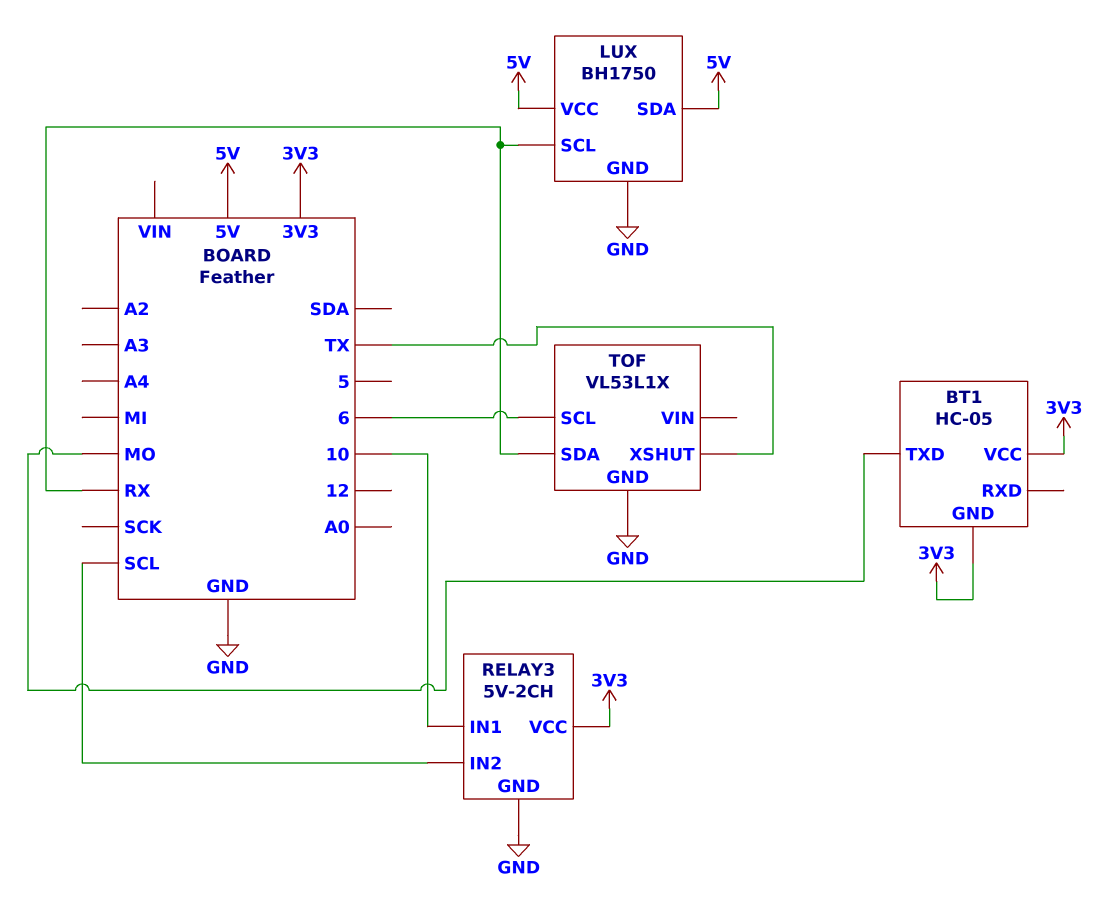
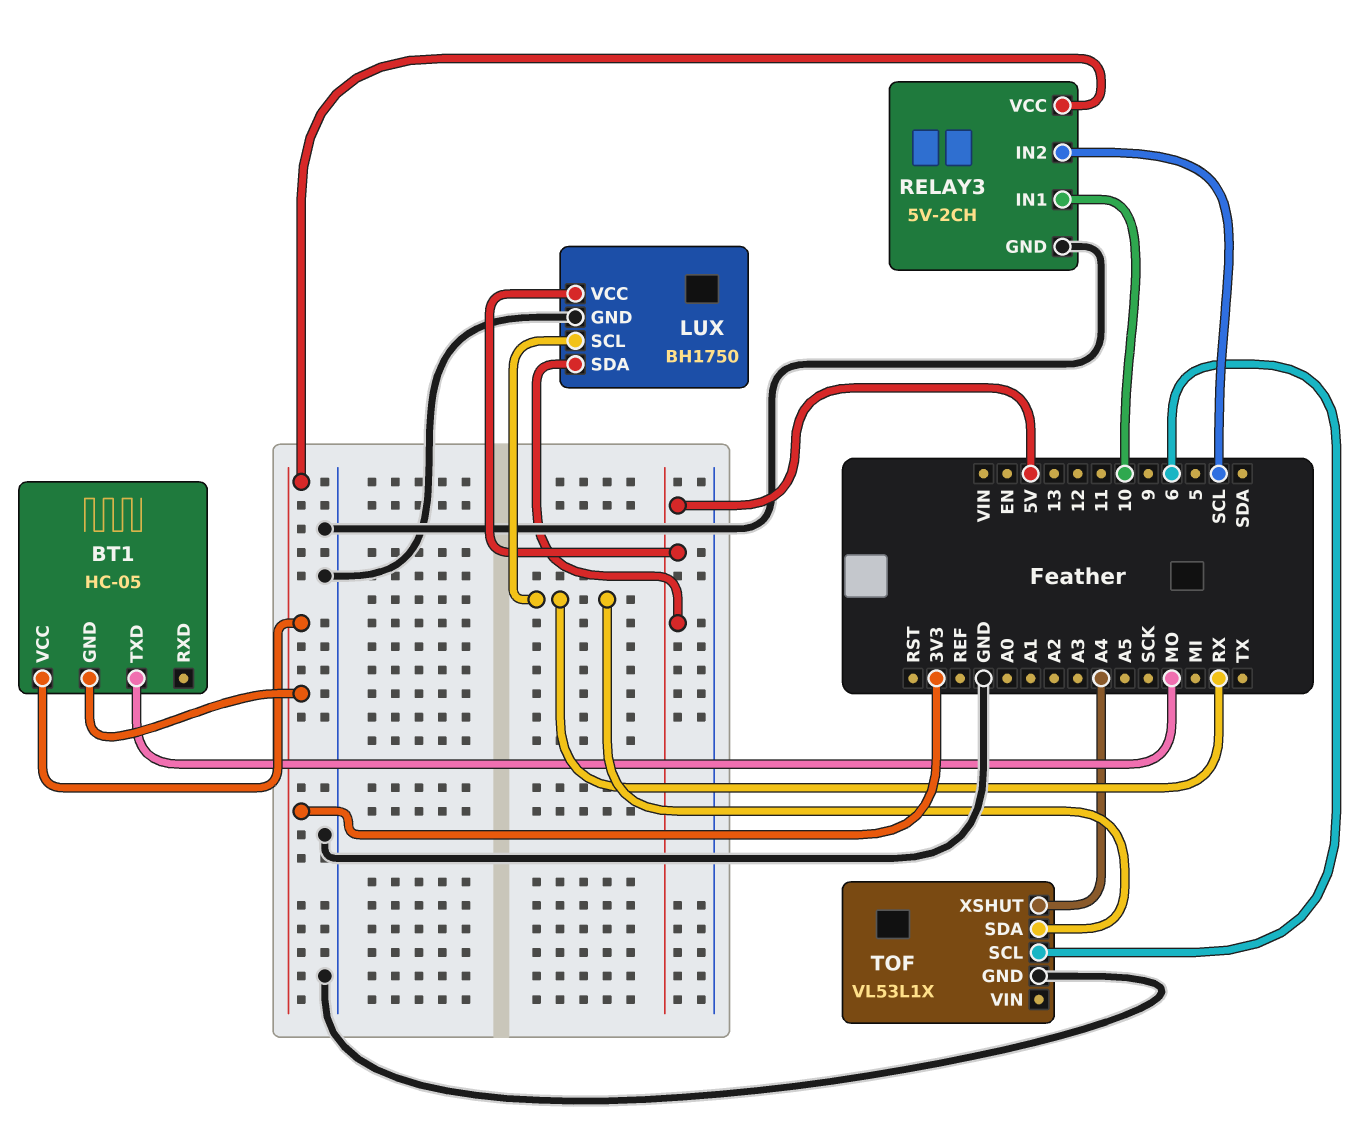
TOF pin XSHUT: TX -> A4

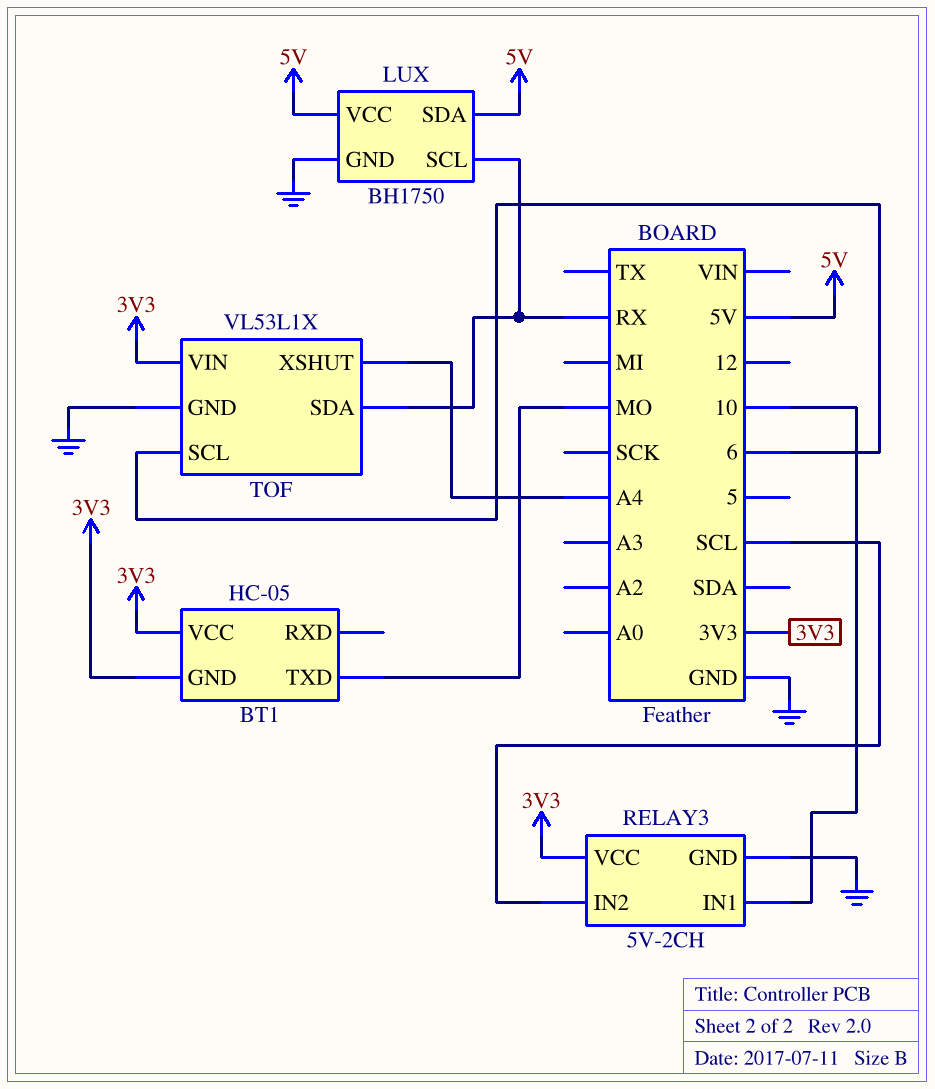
TOF pin VIN: none -> 3V3

